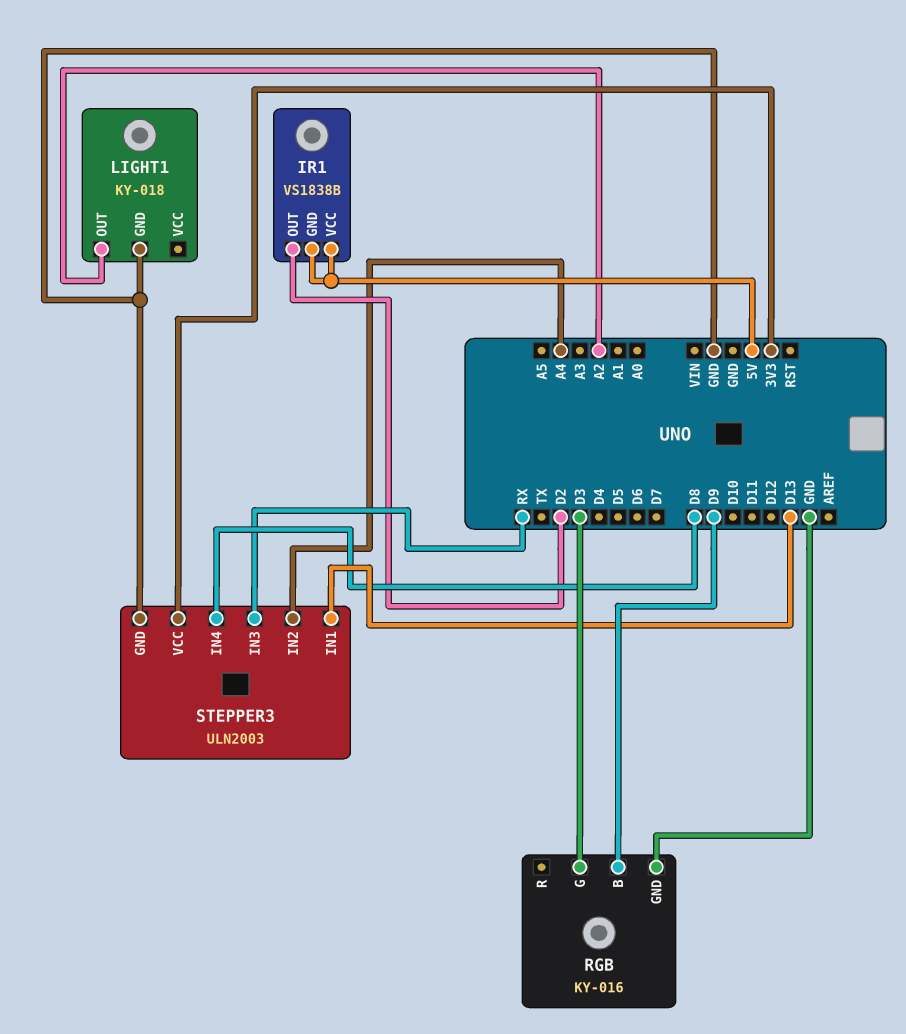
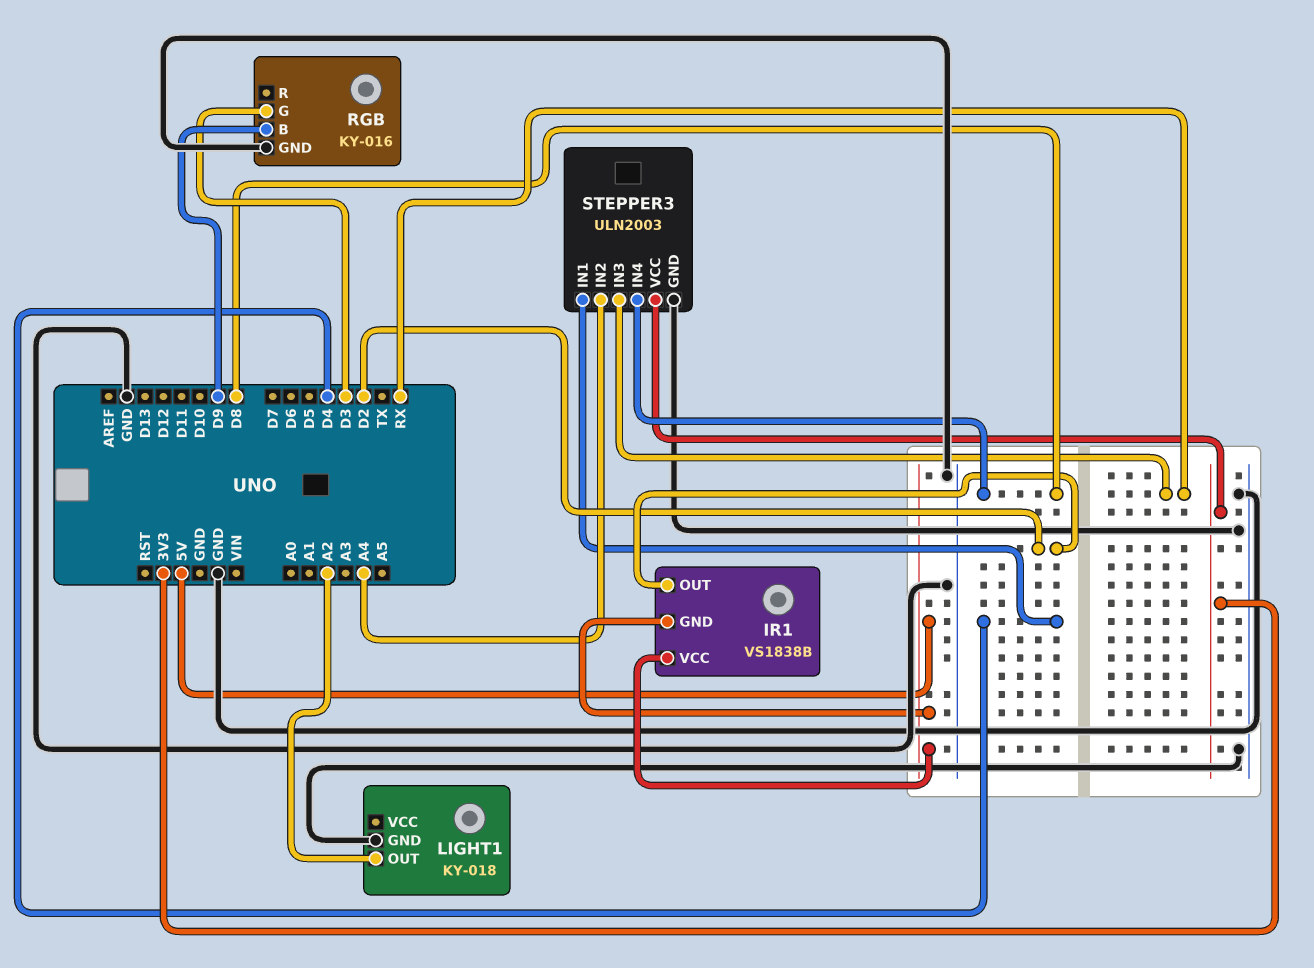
STEPPER3 pin IN1: D13 -> D4

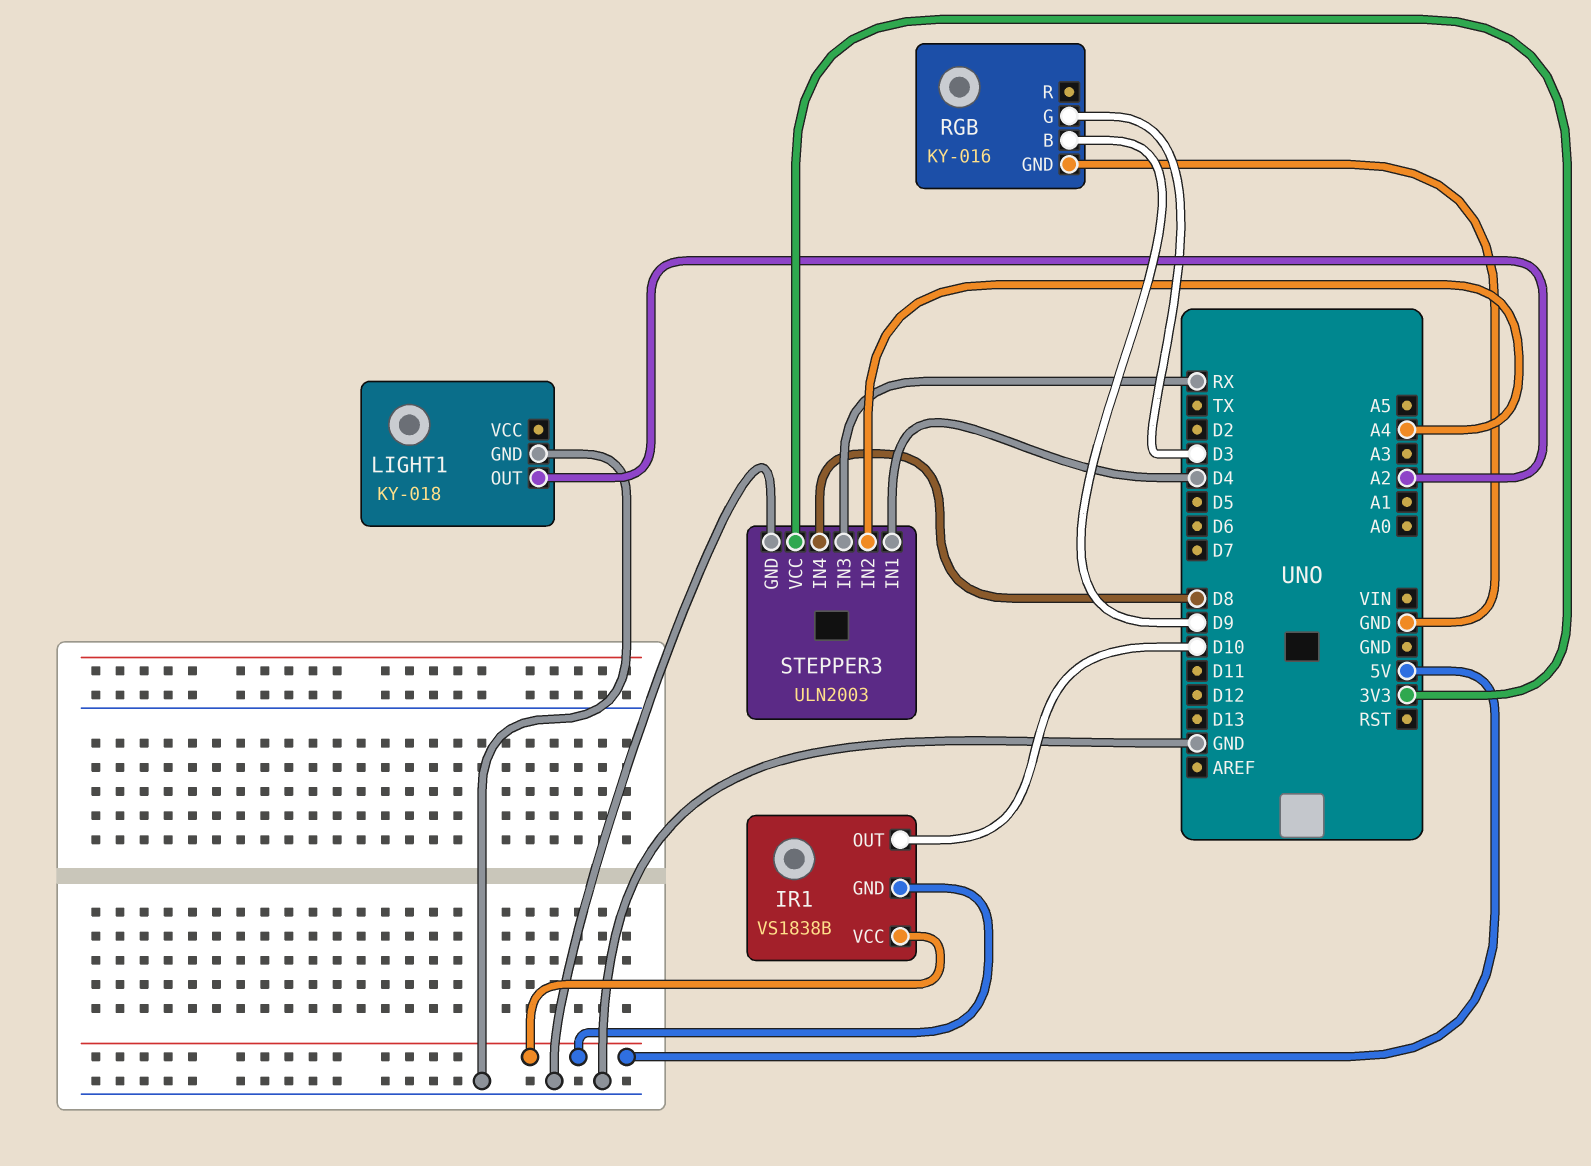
IR1 pin OUT: D2 -> D10

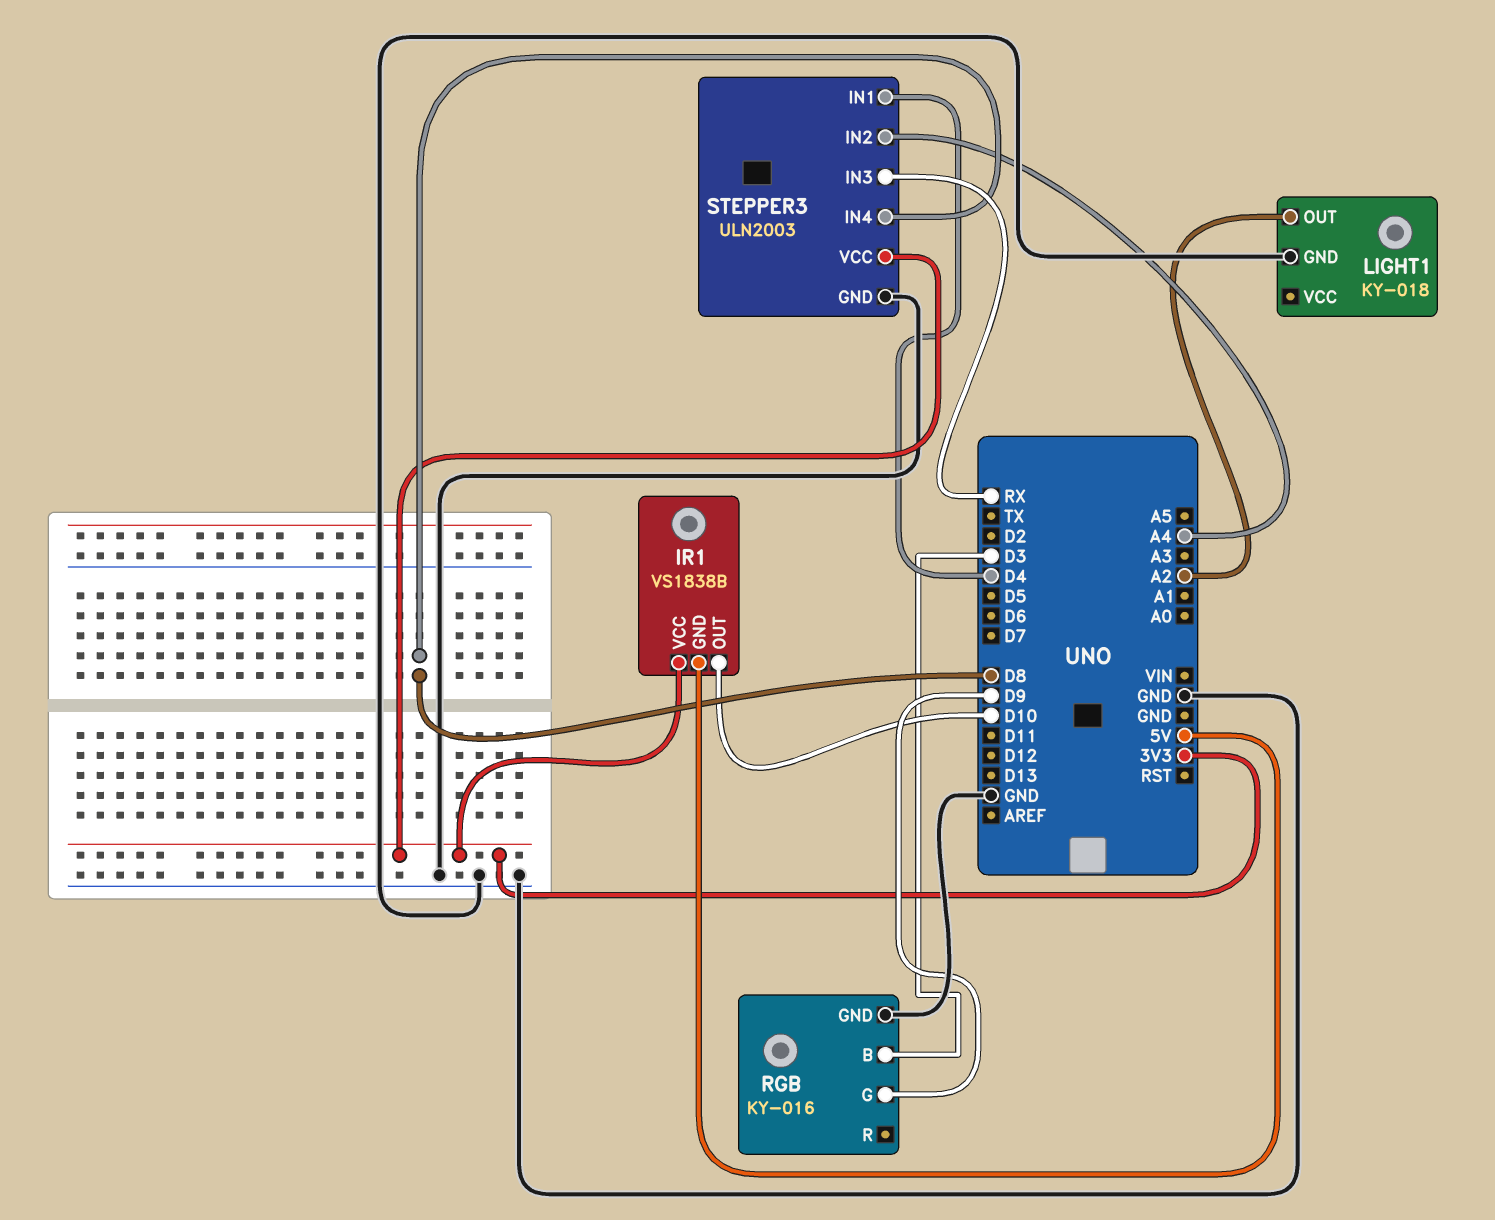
IR1 pin VCC: 5V -> 3V3
RGB pin B: D9 -> D3
RGB pin G: D3 -> D9

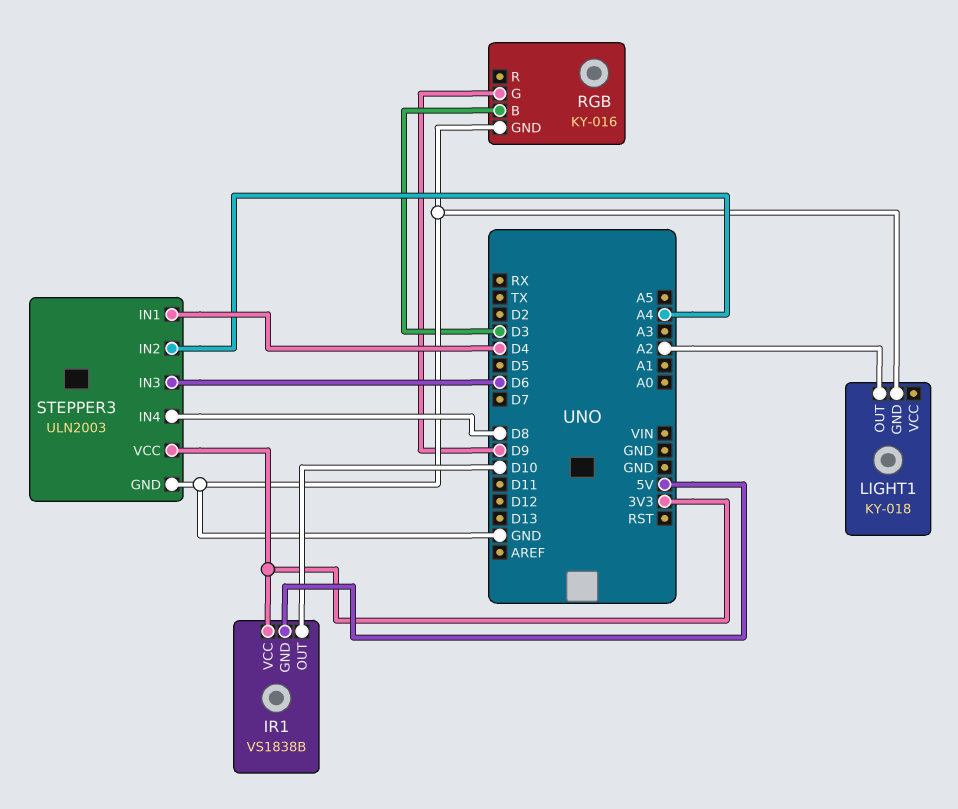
STEPPER3 pin IN3: RX -> D6

